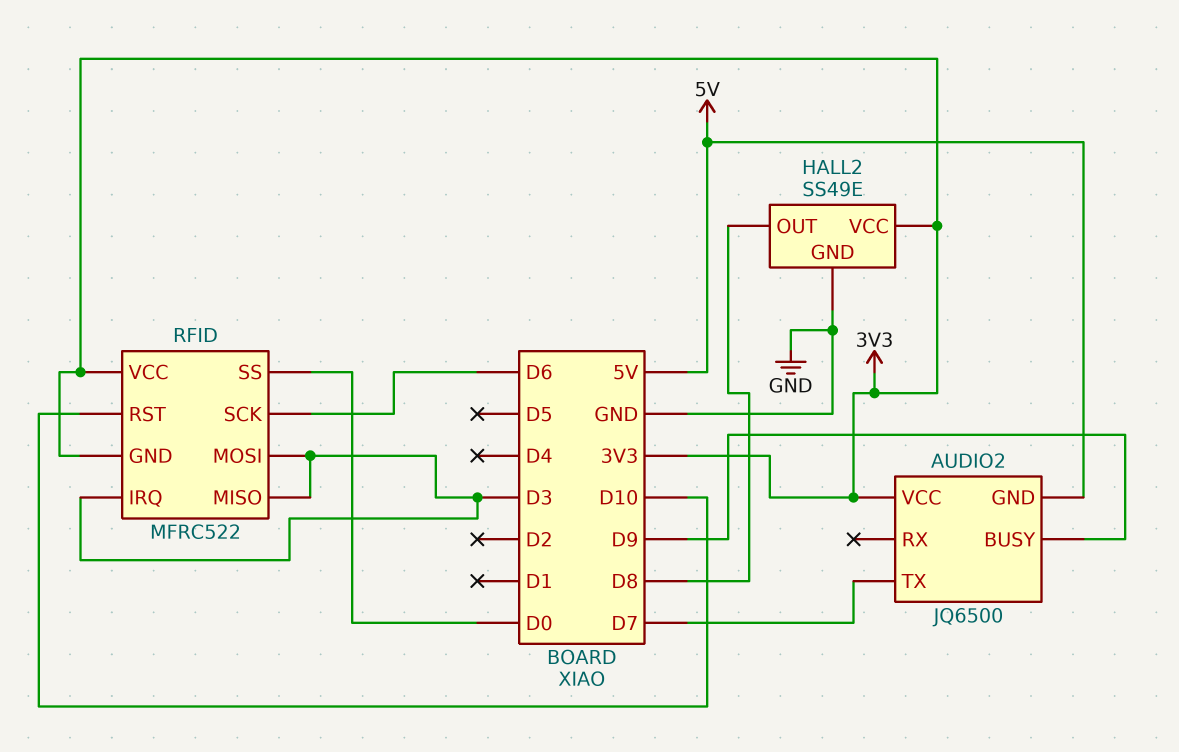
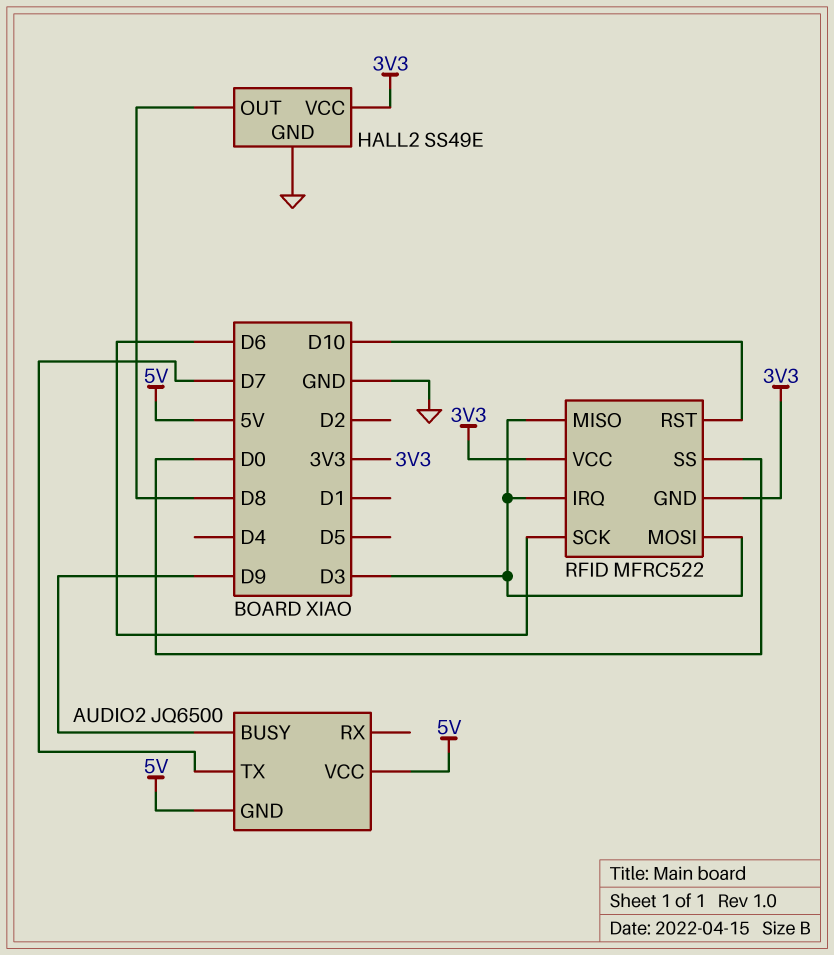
AUDIO2 pin VCC: 3V3 -> 5V

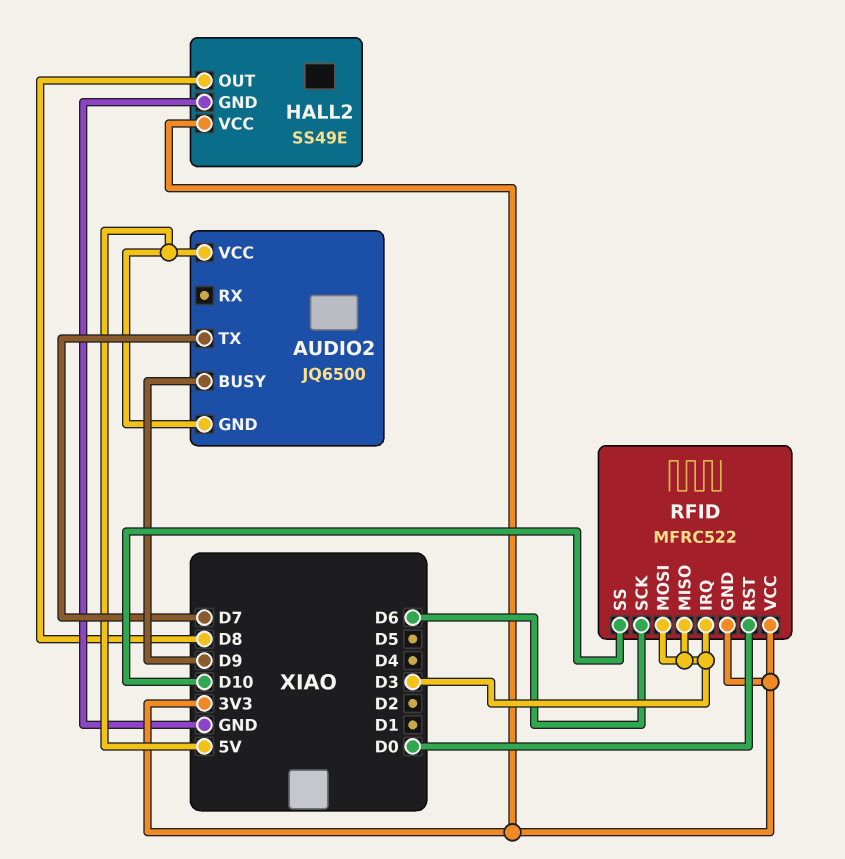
RFID pin RST: D10 -> D0
RFID pin SS: D0 -> D10

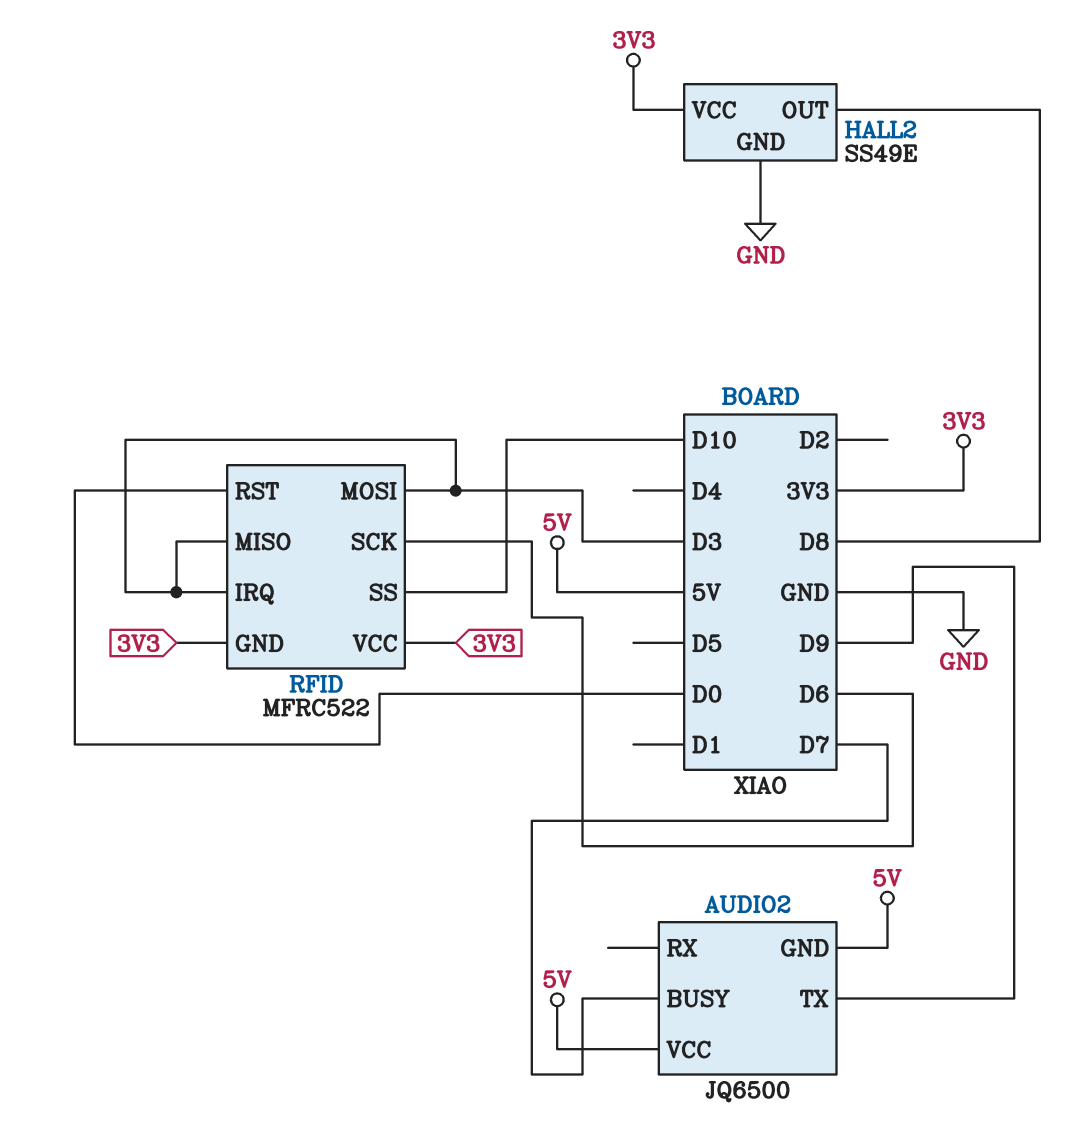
AUDIO2 pin BUSY: D9 -> D7
AUDIO2 pin TX: D7 -> D9

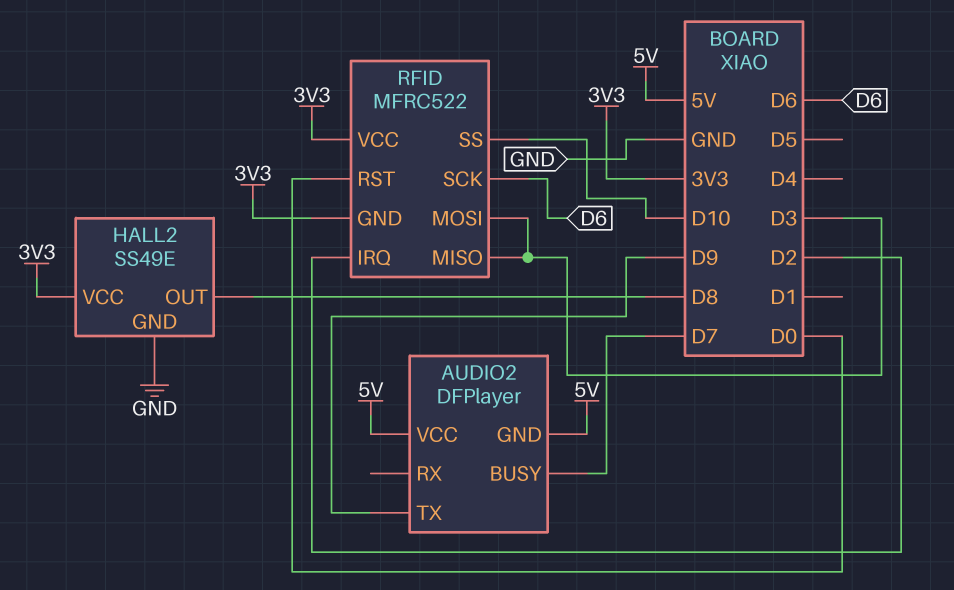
AUDIO2: JQ6500 -> DFPlayer
RFID pin IRQ: D3 -> D2

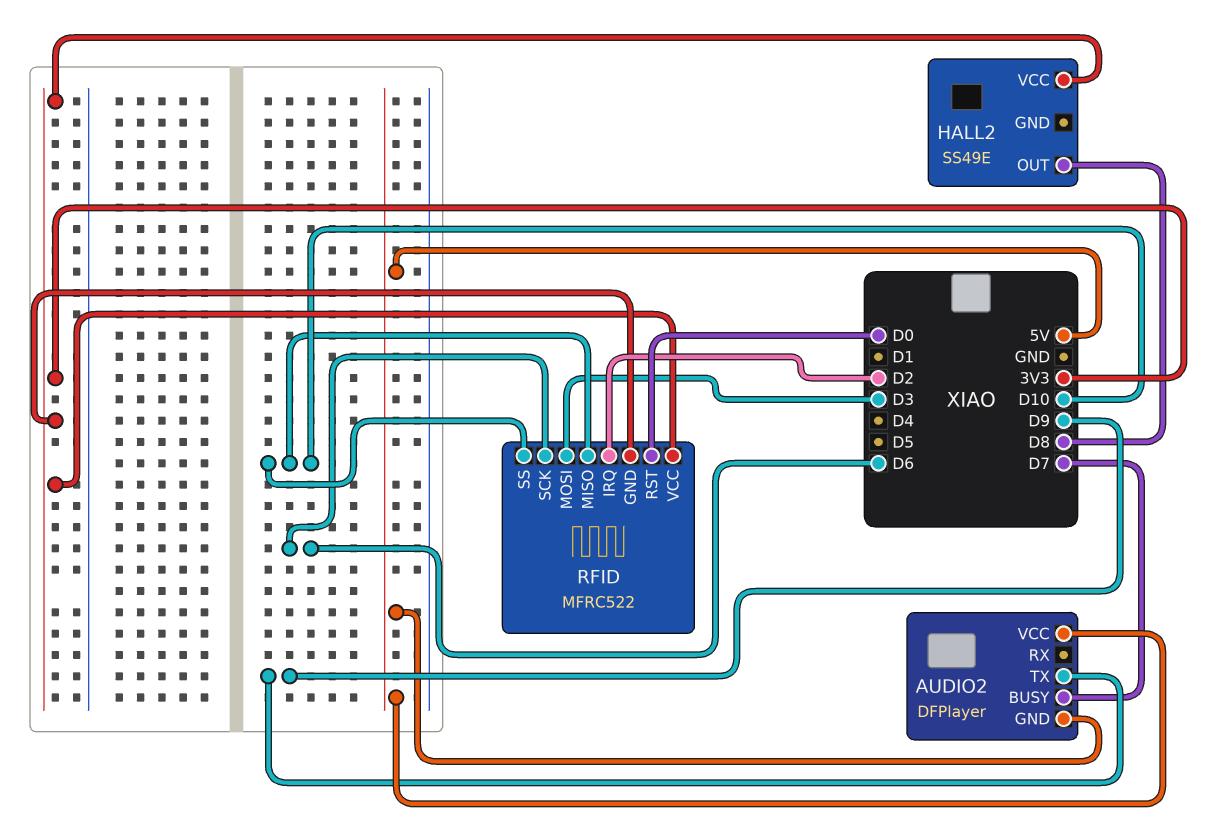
HALL2 pin GND: GND -> none
RFID pin MISO: D3 -> D10

